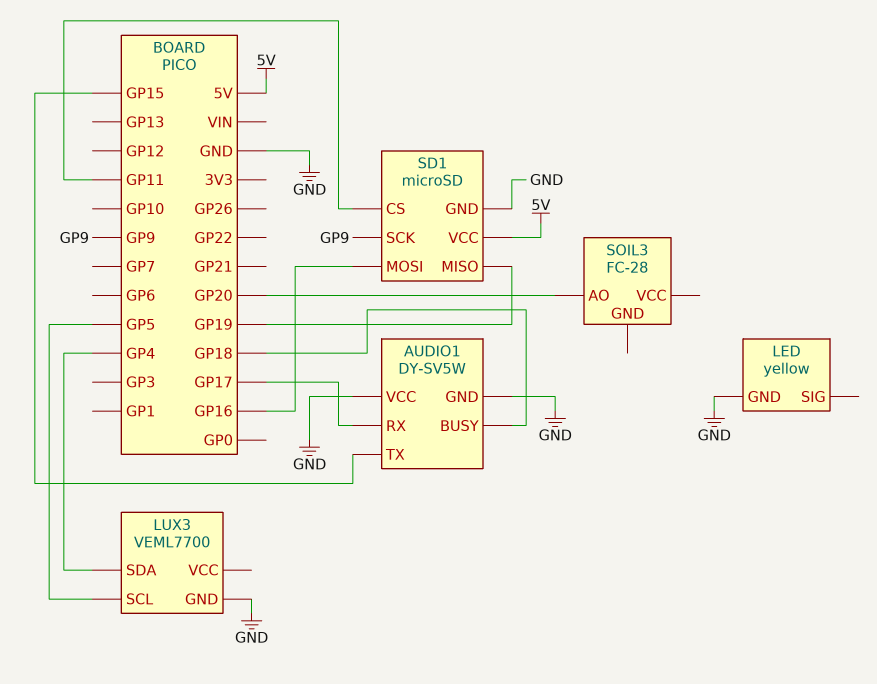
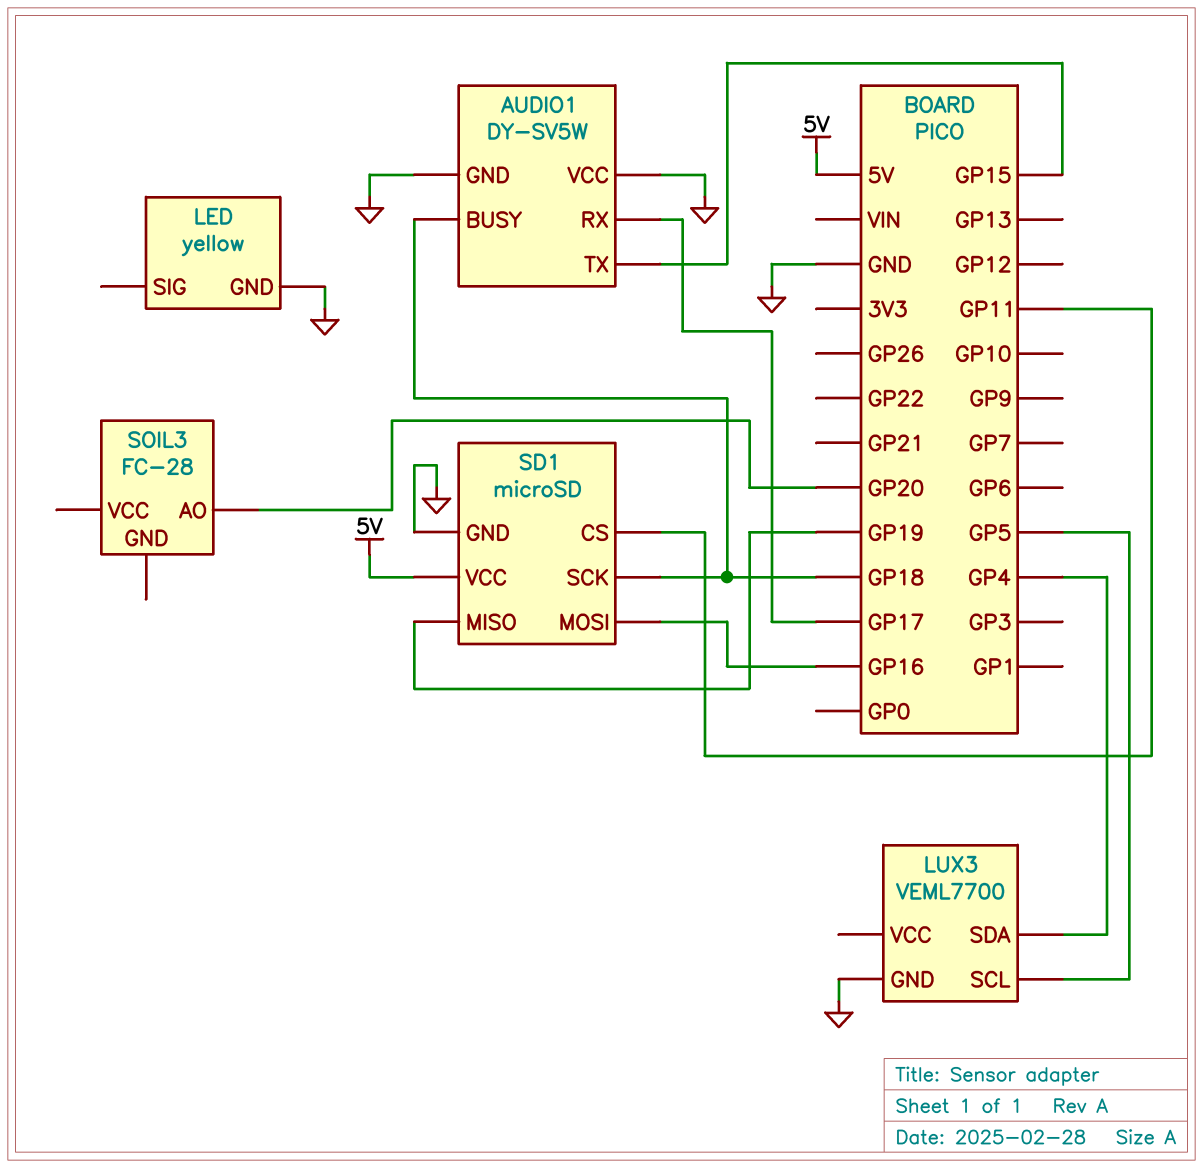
SD1 pin SCK: GP9 -> GP18

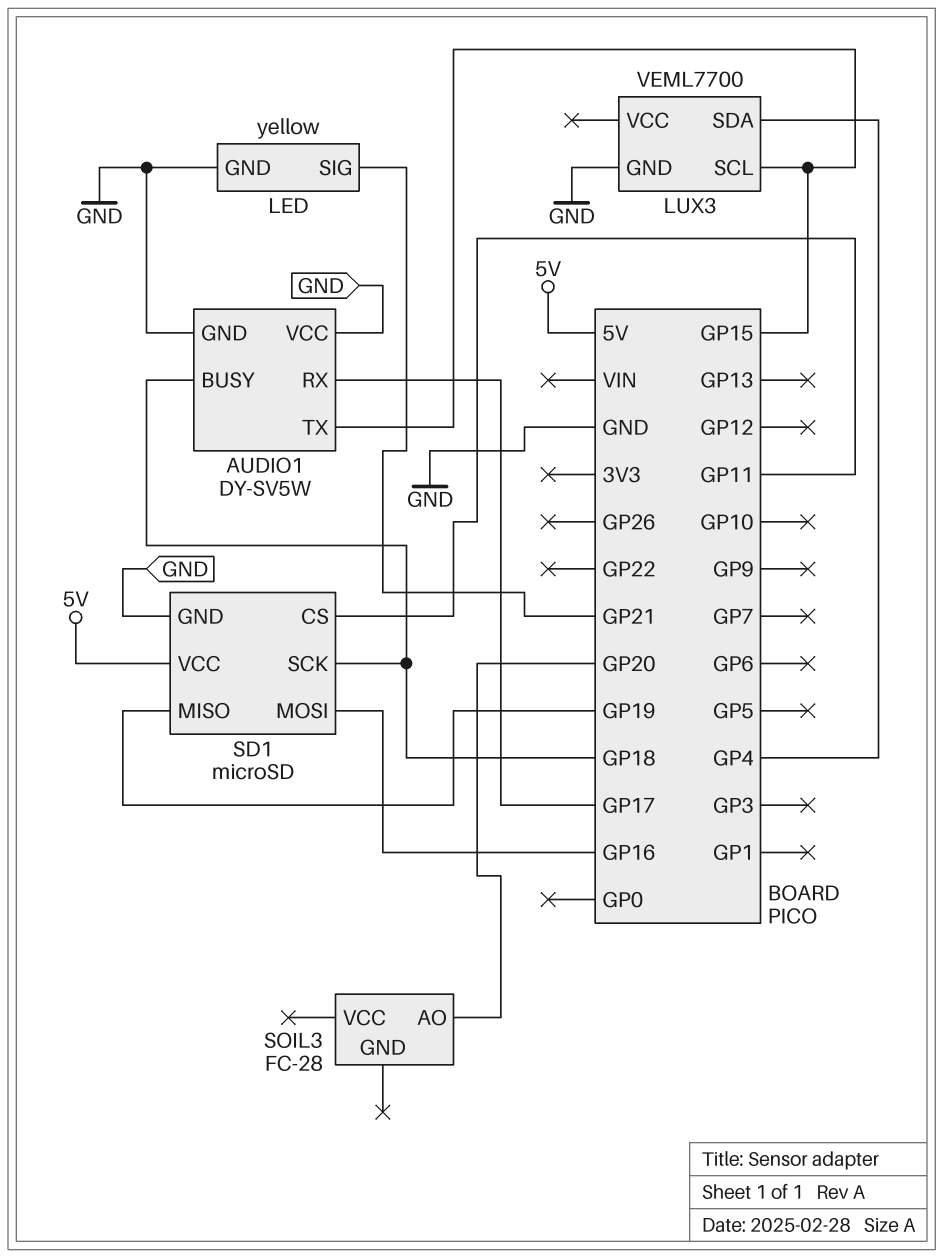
LED pin SIG: none -> GP21
LUX3 pin SCL: GP5 -> GP15

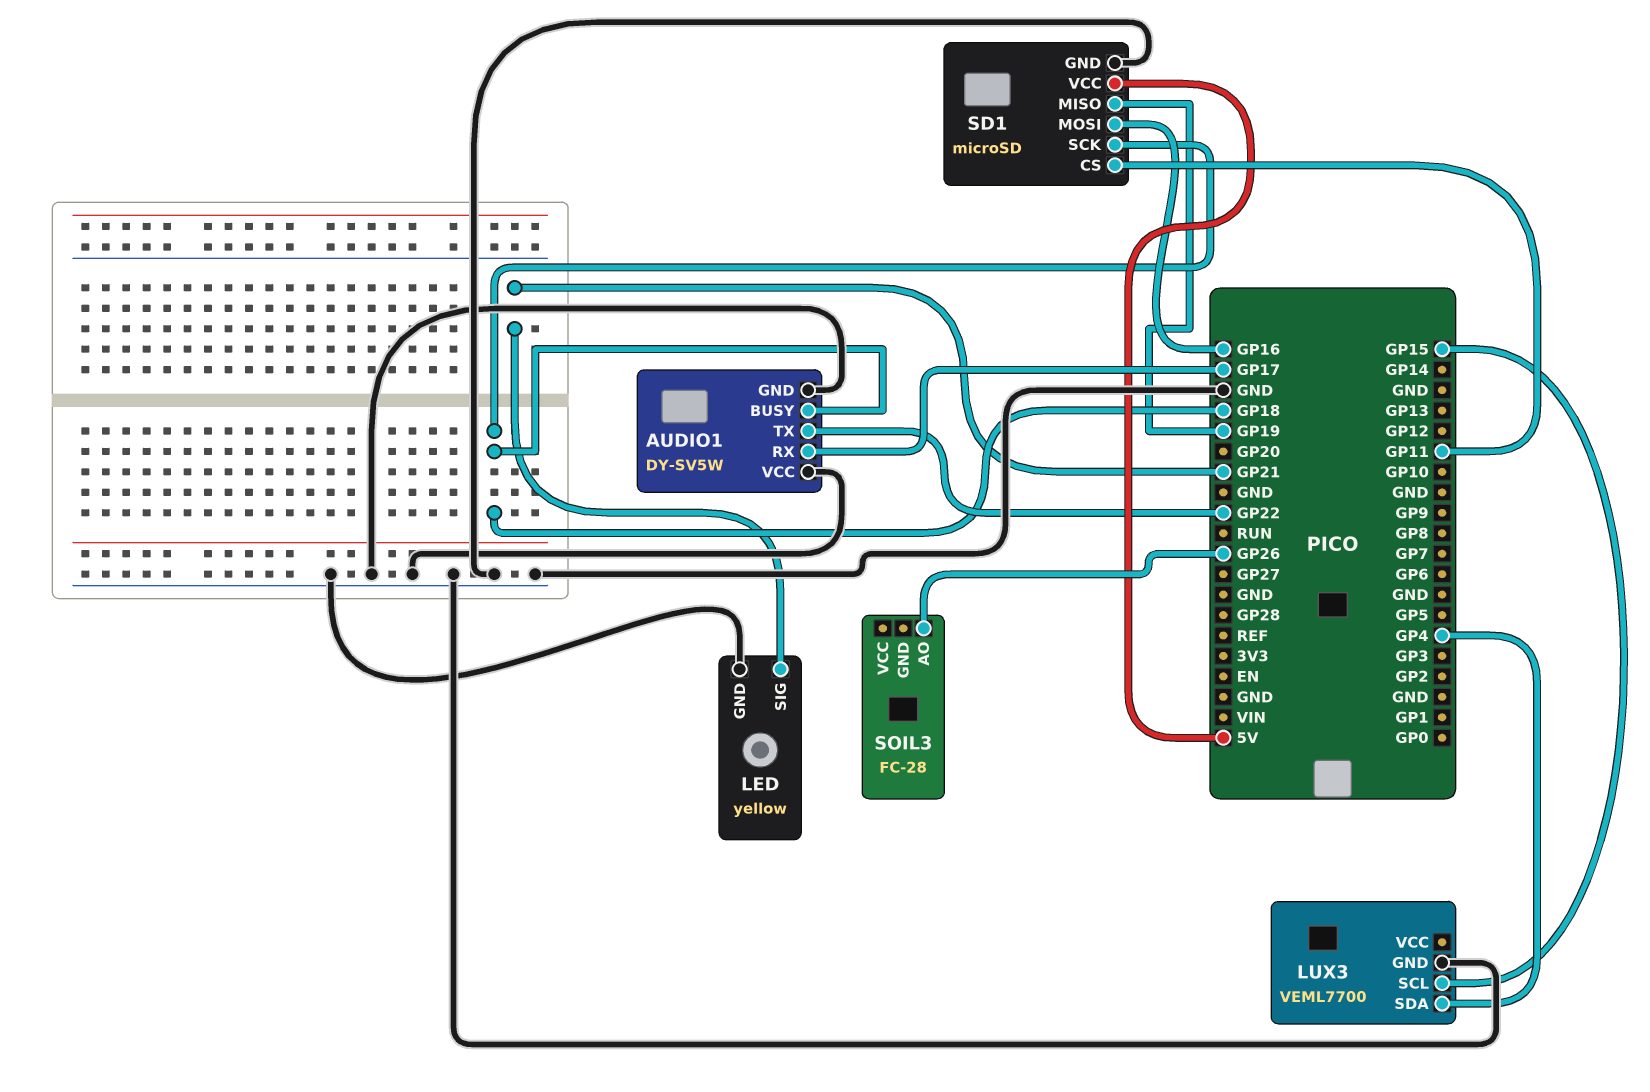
AUDIO1 pin TX: GP15 -> GP22
SOIL3 pin AO: GP20 -> GP26

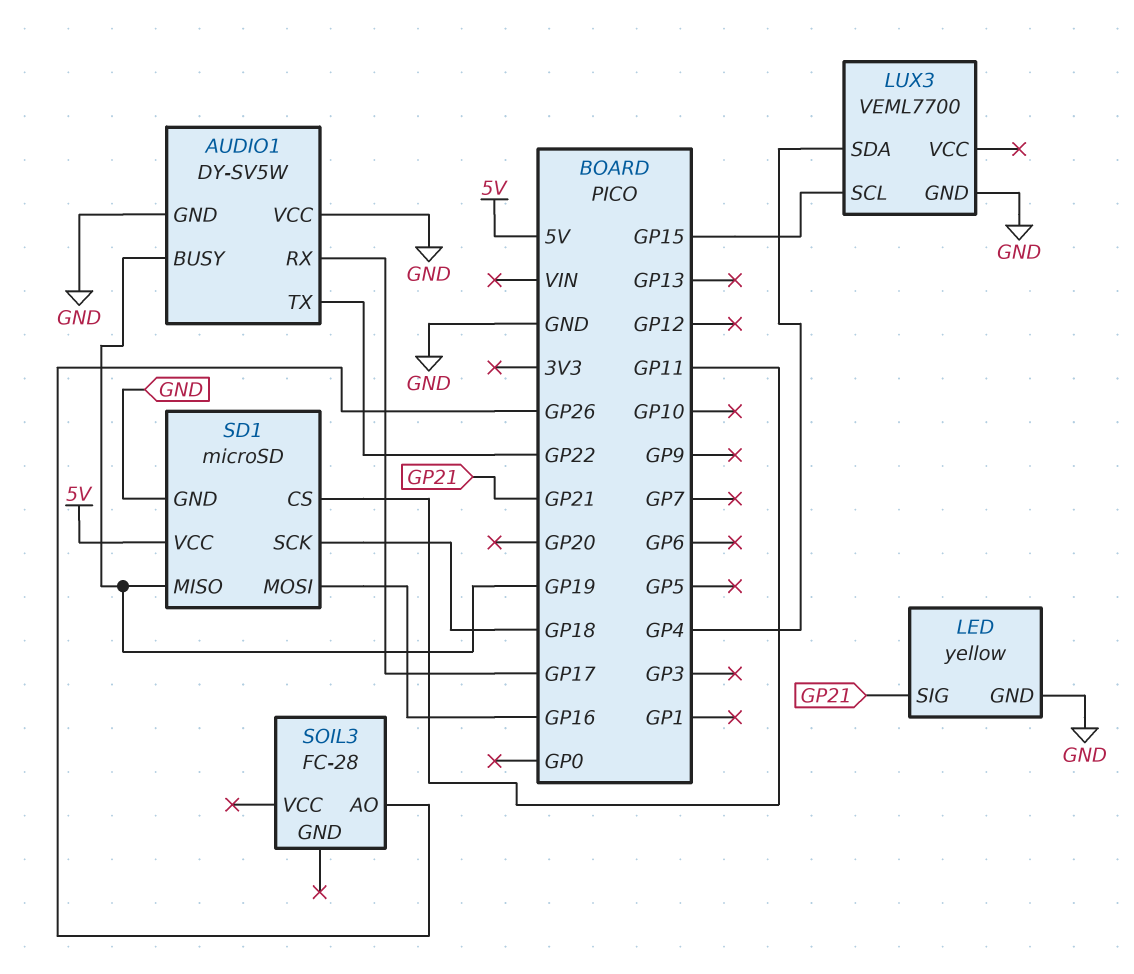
AUDIO1 pin BUSY: GP18 -> GP19

